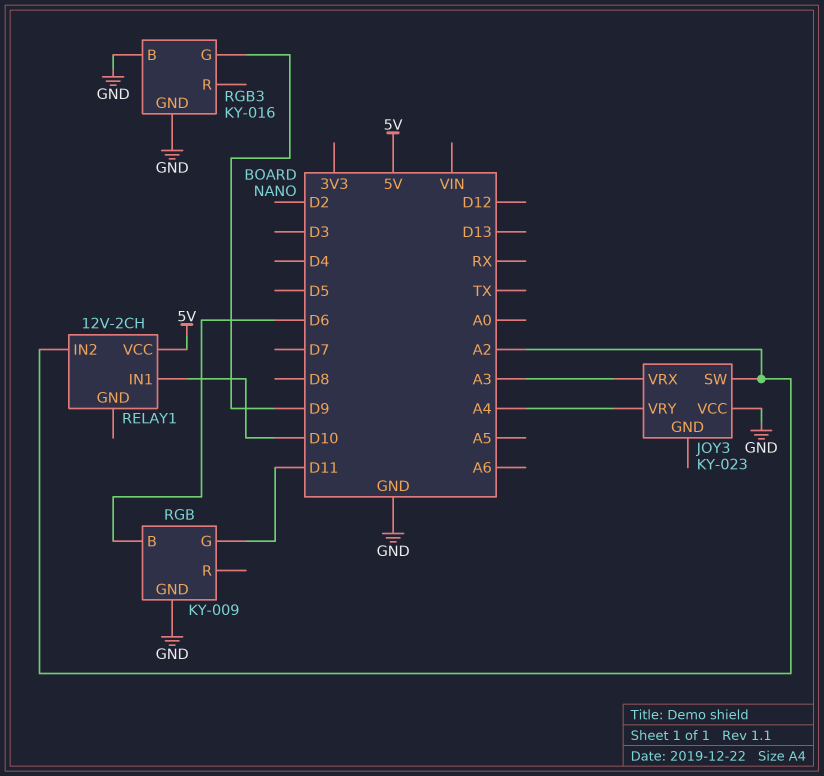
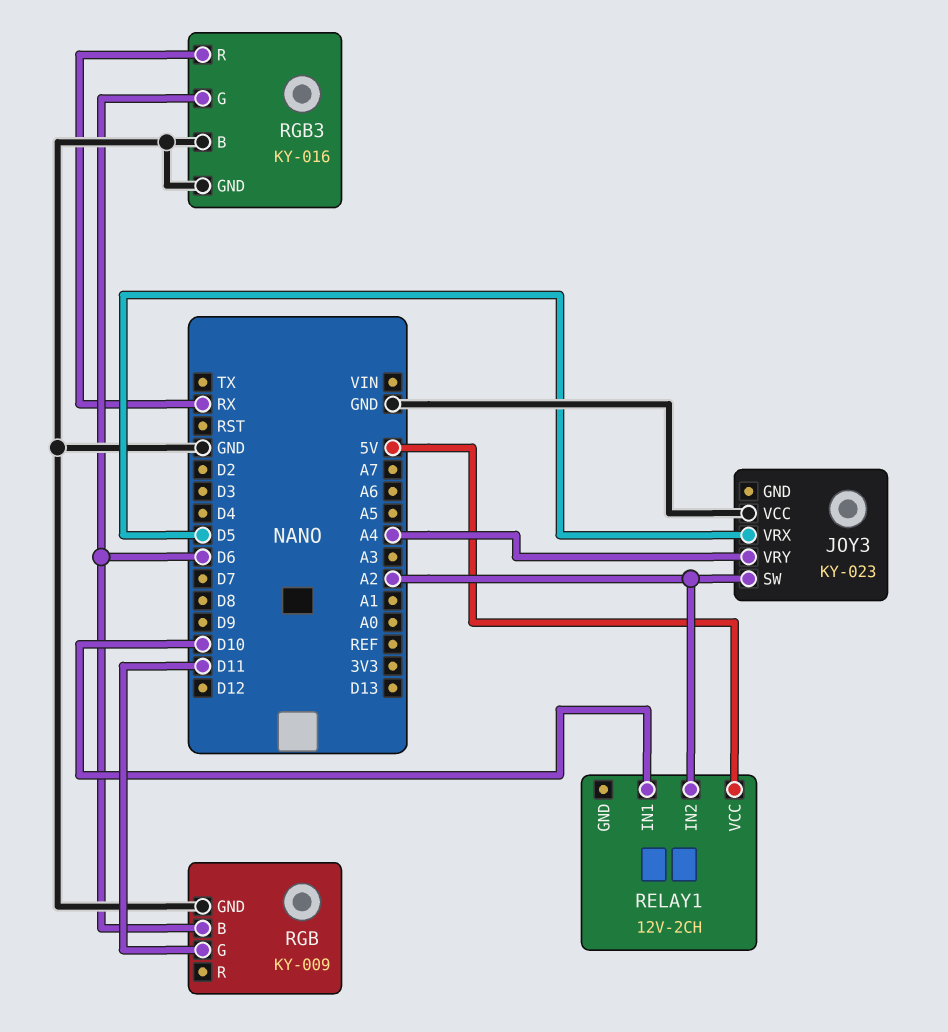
JOY3 pin VRX: A3 -> D5
RGB3 pin G: D9 -> D6
RGB3 pin R: none -> RX

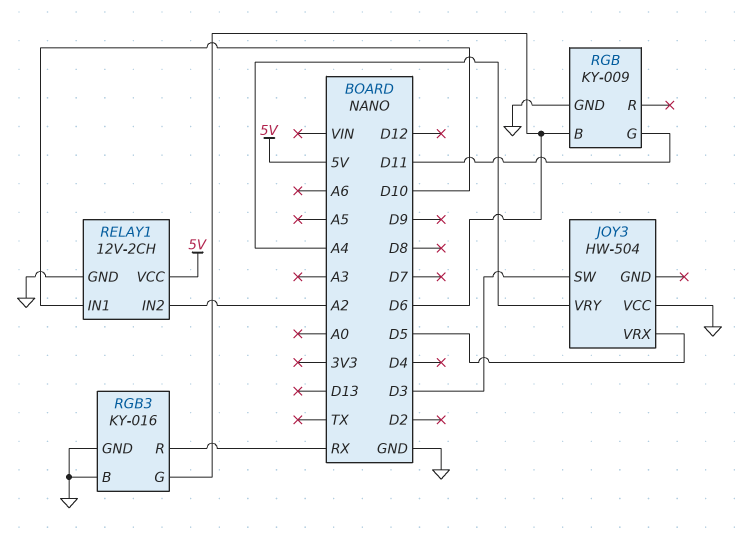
JOY3: KY-023 -> HW-504
JOY3 pin SW: A2 -> D3
RELAY1 pin GND: none -> GND

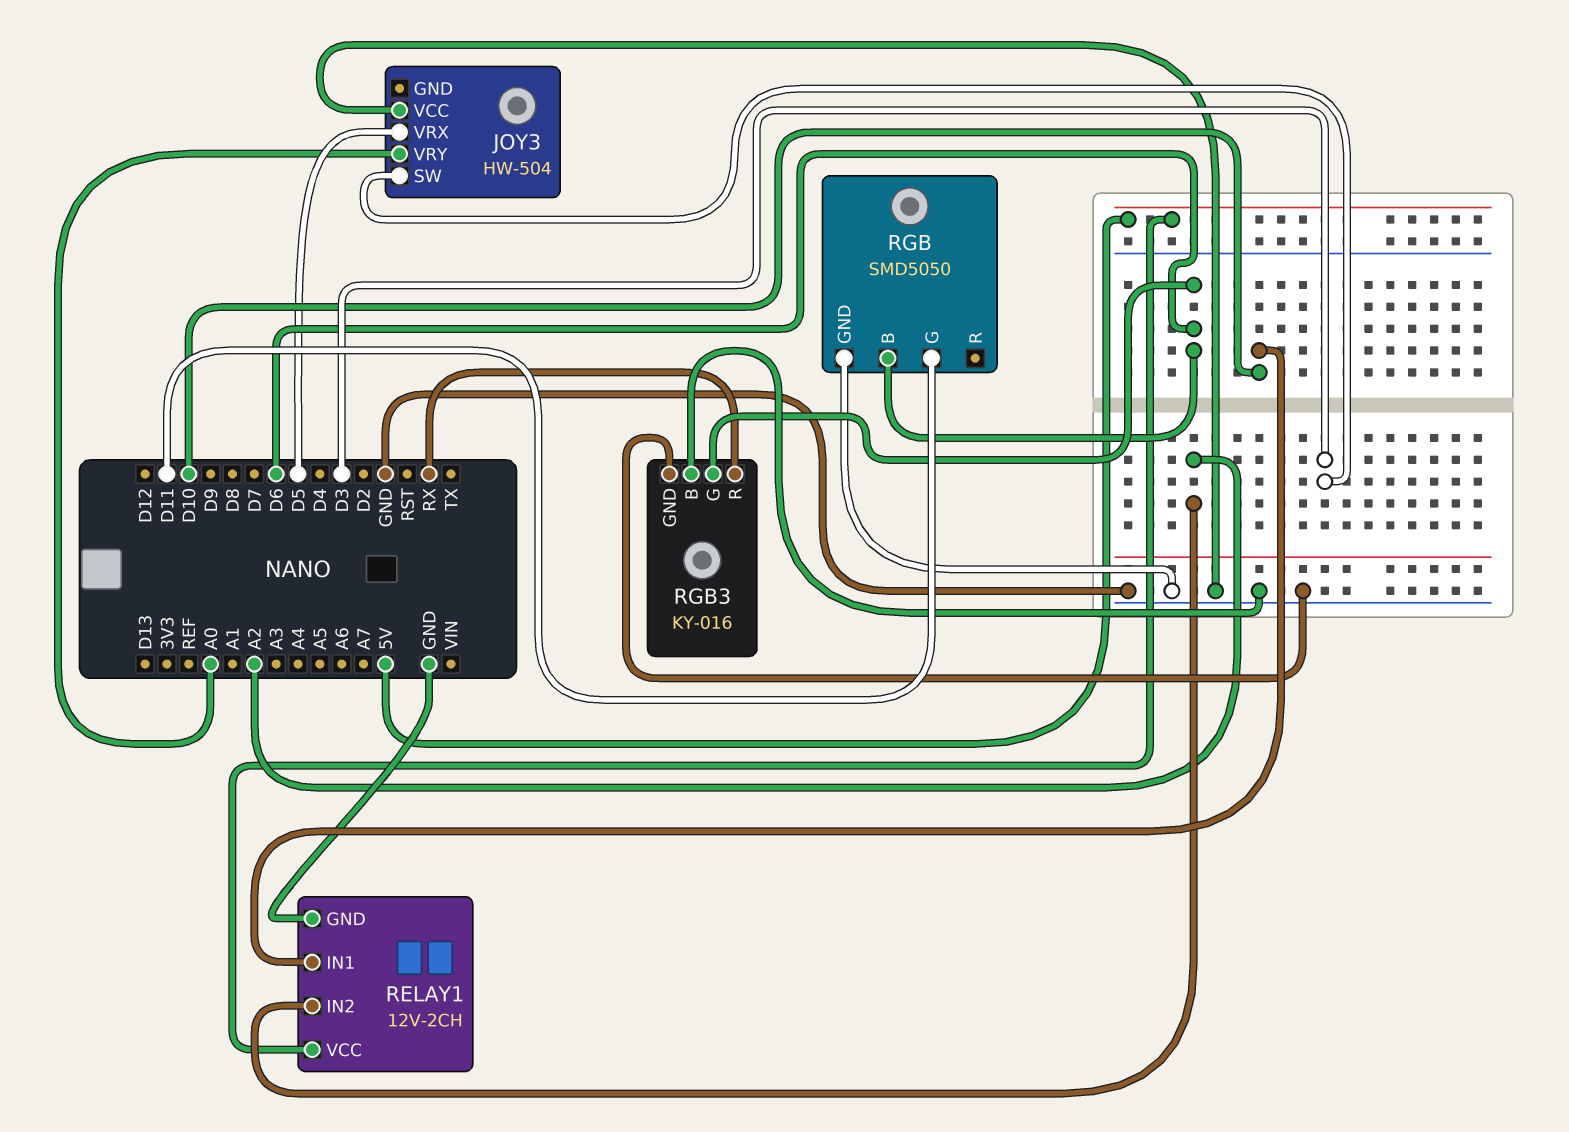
JOY3 pin VRY: A4 -> A0
RGB: KY-009 -> SMD5050

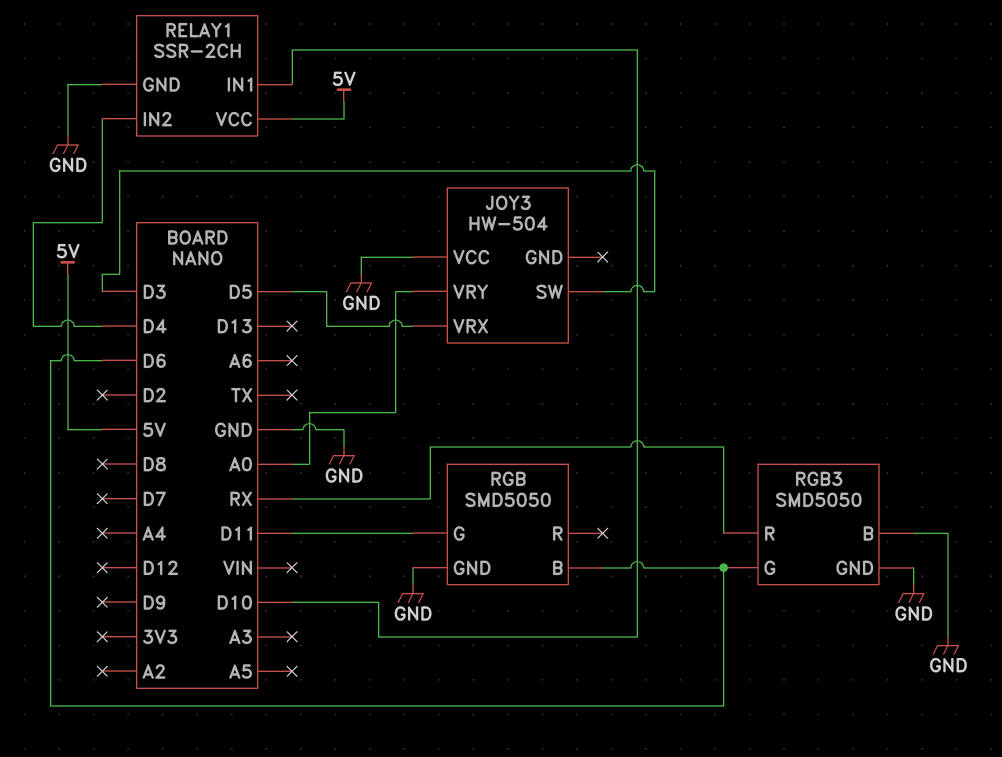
RELAY1: 12V-2CH -> SSR-2CH
RELAY1 pin IN2: A2 -> D4
RGB3: KY-016 -> SMD5050

